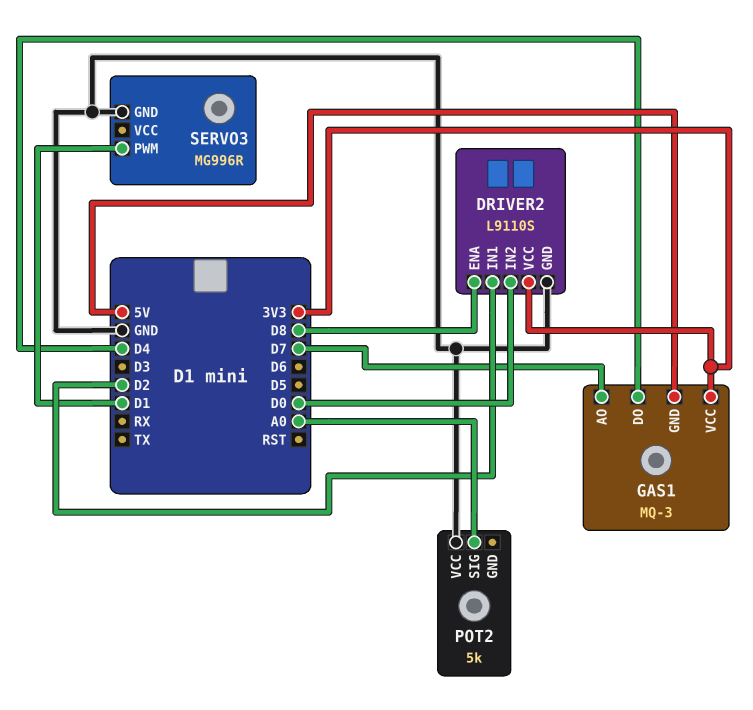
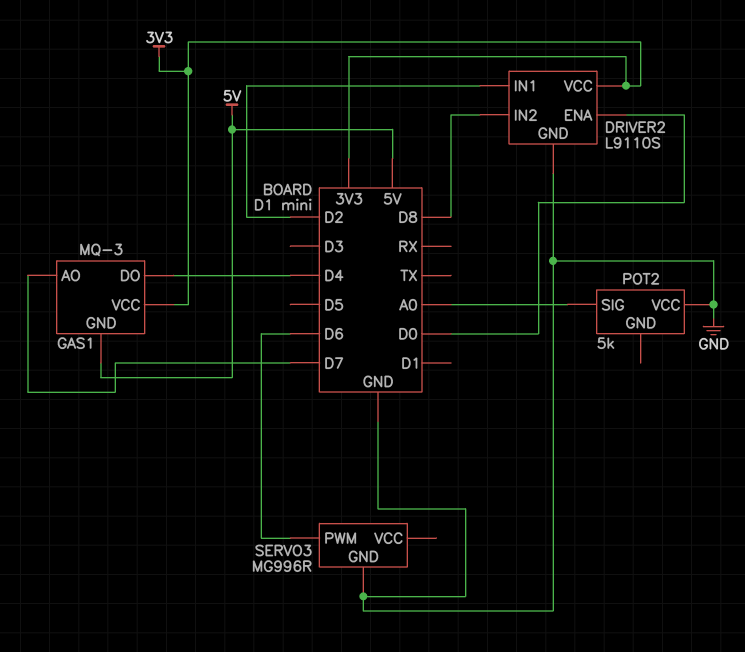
DRIVER2 pin ENA: D8 -> D0
DRIVER2 pin IN2: D0 -> D8
SERVO3 pin PWM: D1 -> D6

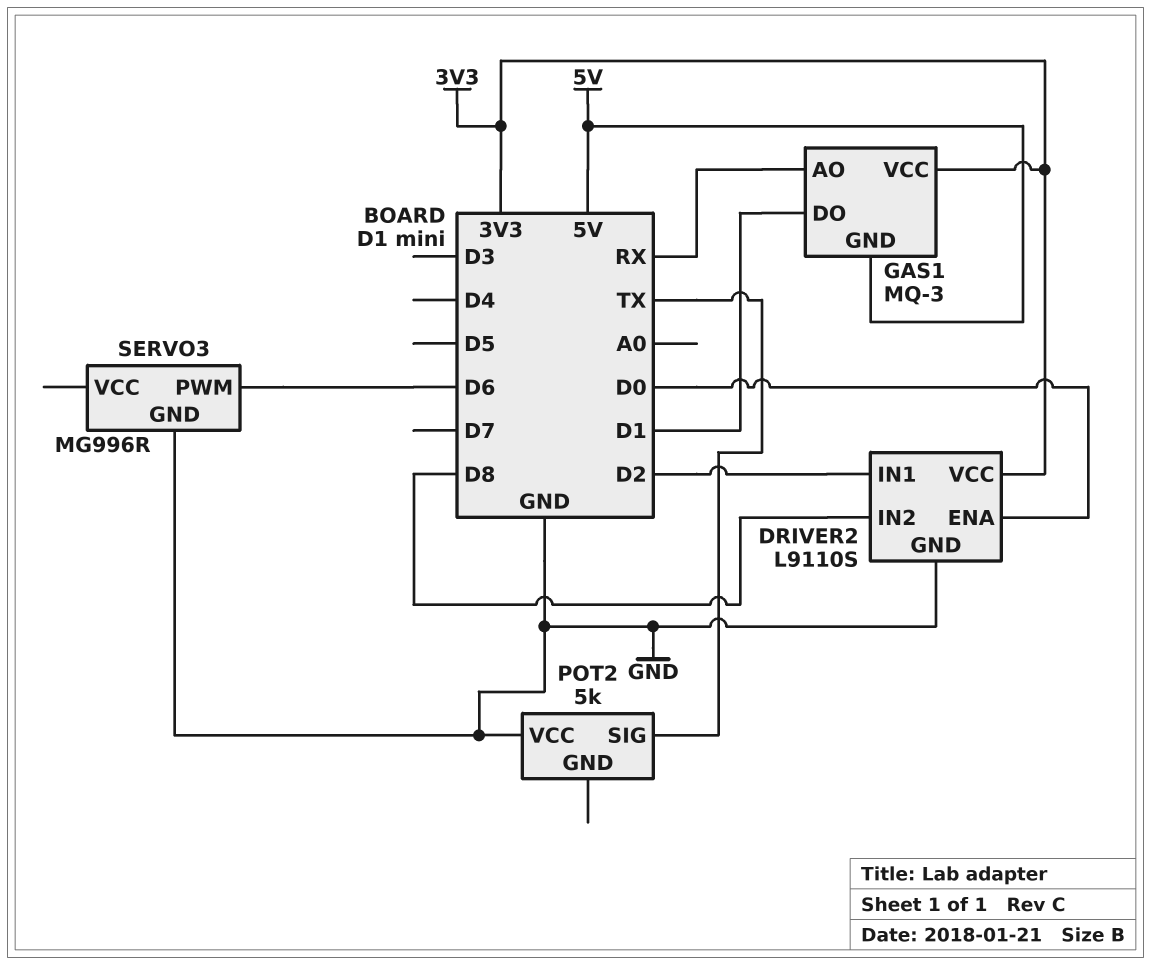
GAS1 pin AO: D7 -> RX
GAS1 pin DO: D4 -> D1
POT2 pin SIG: A0 -> TX

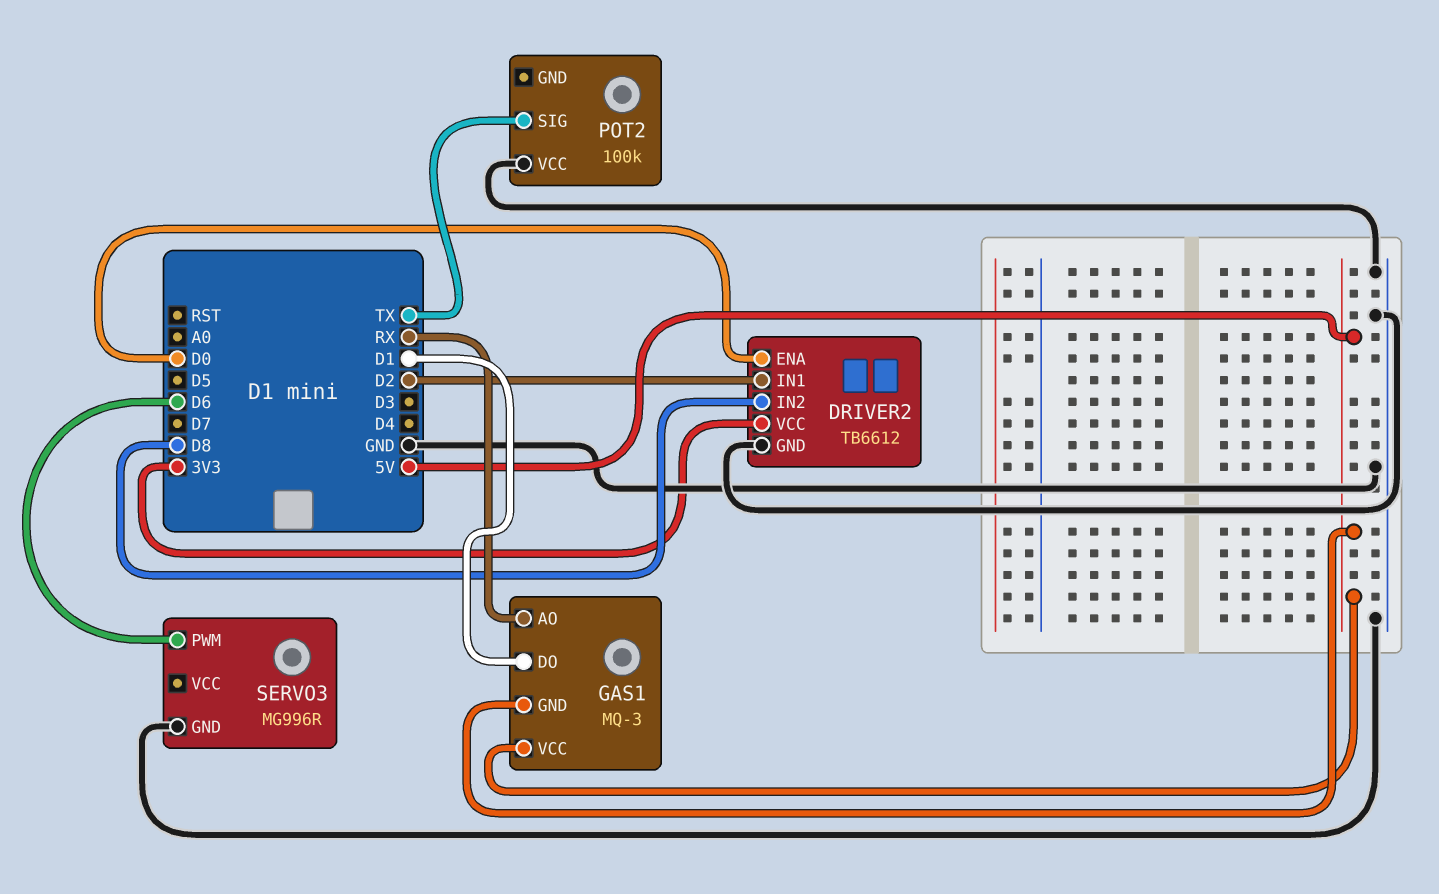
DRIVER2: L9110S -> TB6612
GAS1 pin VCC: 3V3 -> 5V
POT2: 5k -> 100k

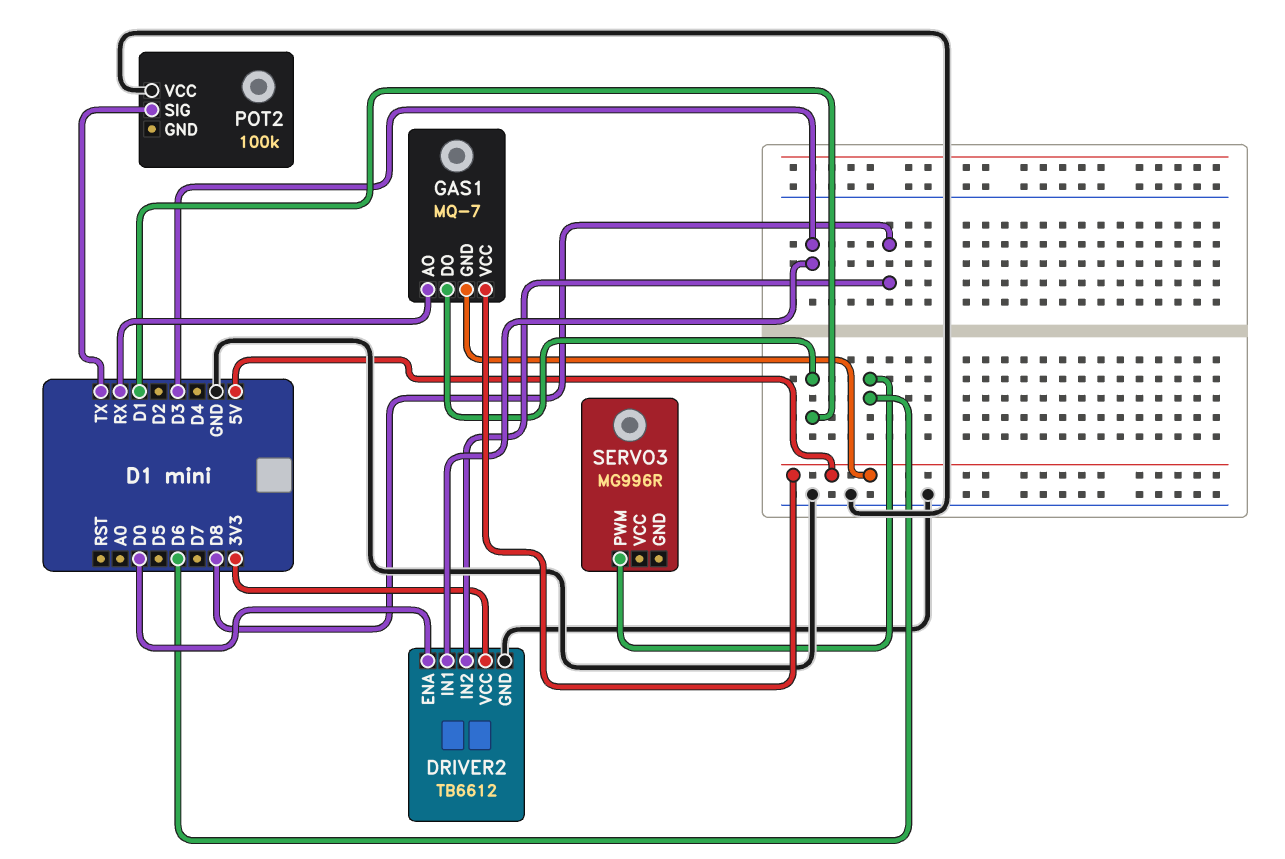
DRIVER2 pin IN1: D2 -> D3
GAS1: MQ-3 -> MQ-7
SERVO3 pin GND: GND -> none

